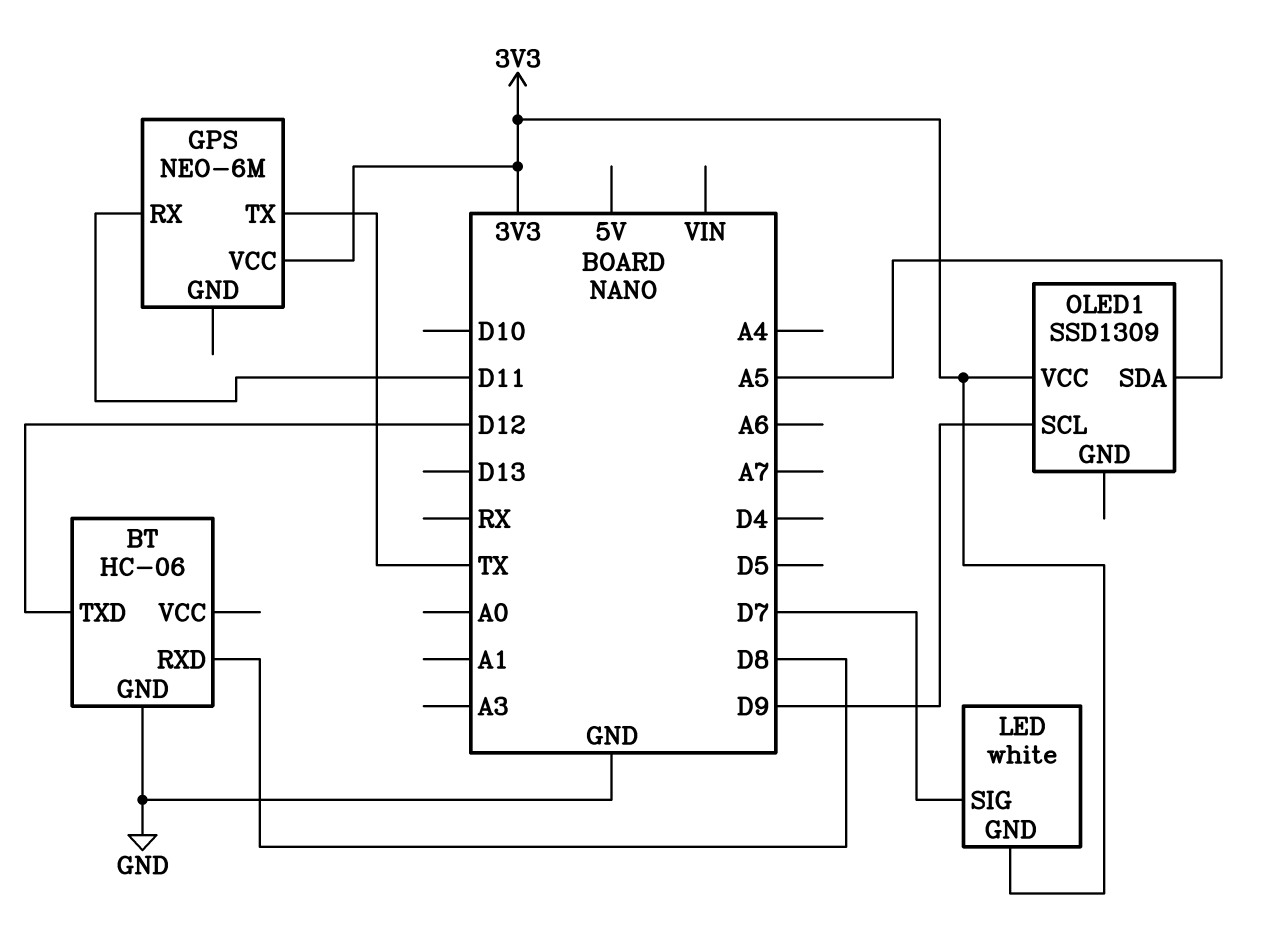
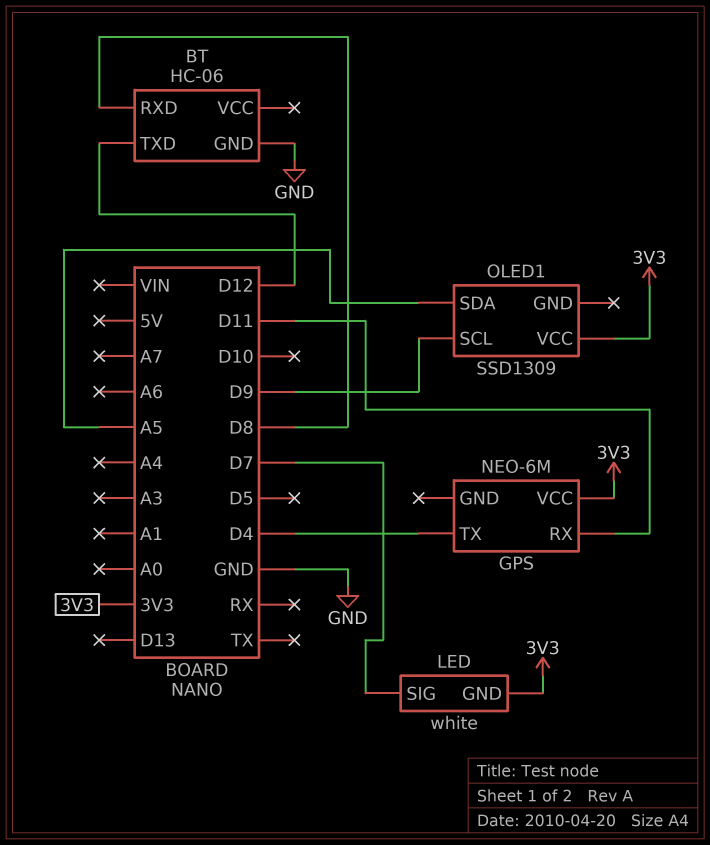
GPS pin TX: TX -> D4

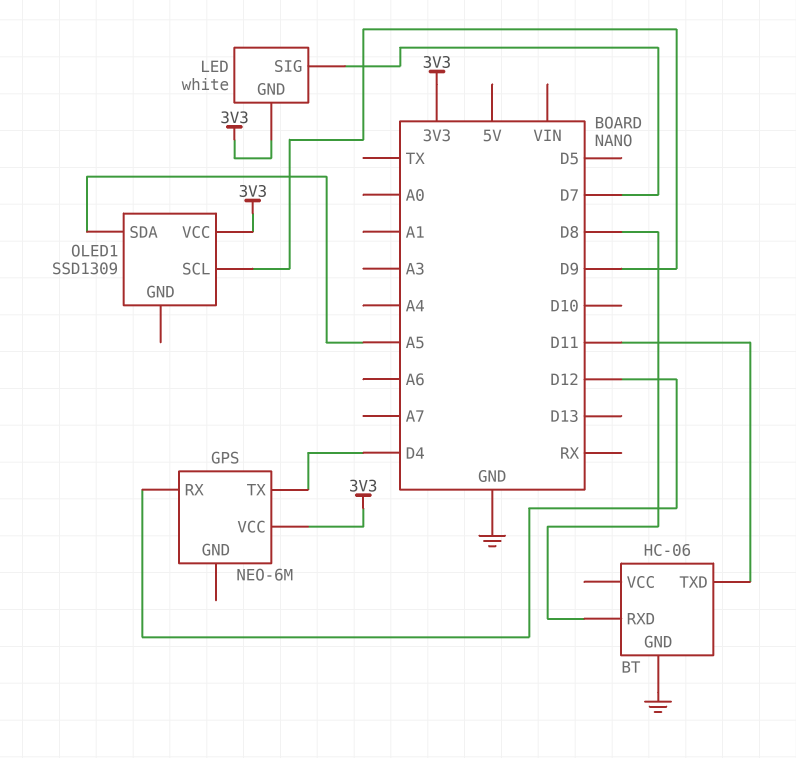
BT pin TXD: D12 -> D11
GPS pin RX: D11 -> D12

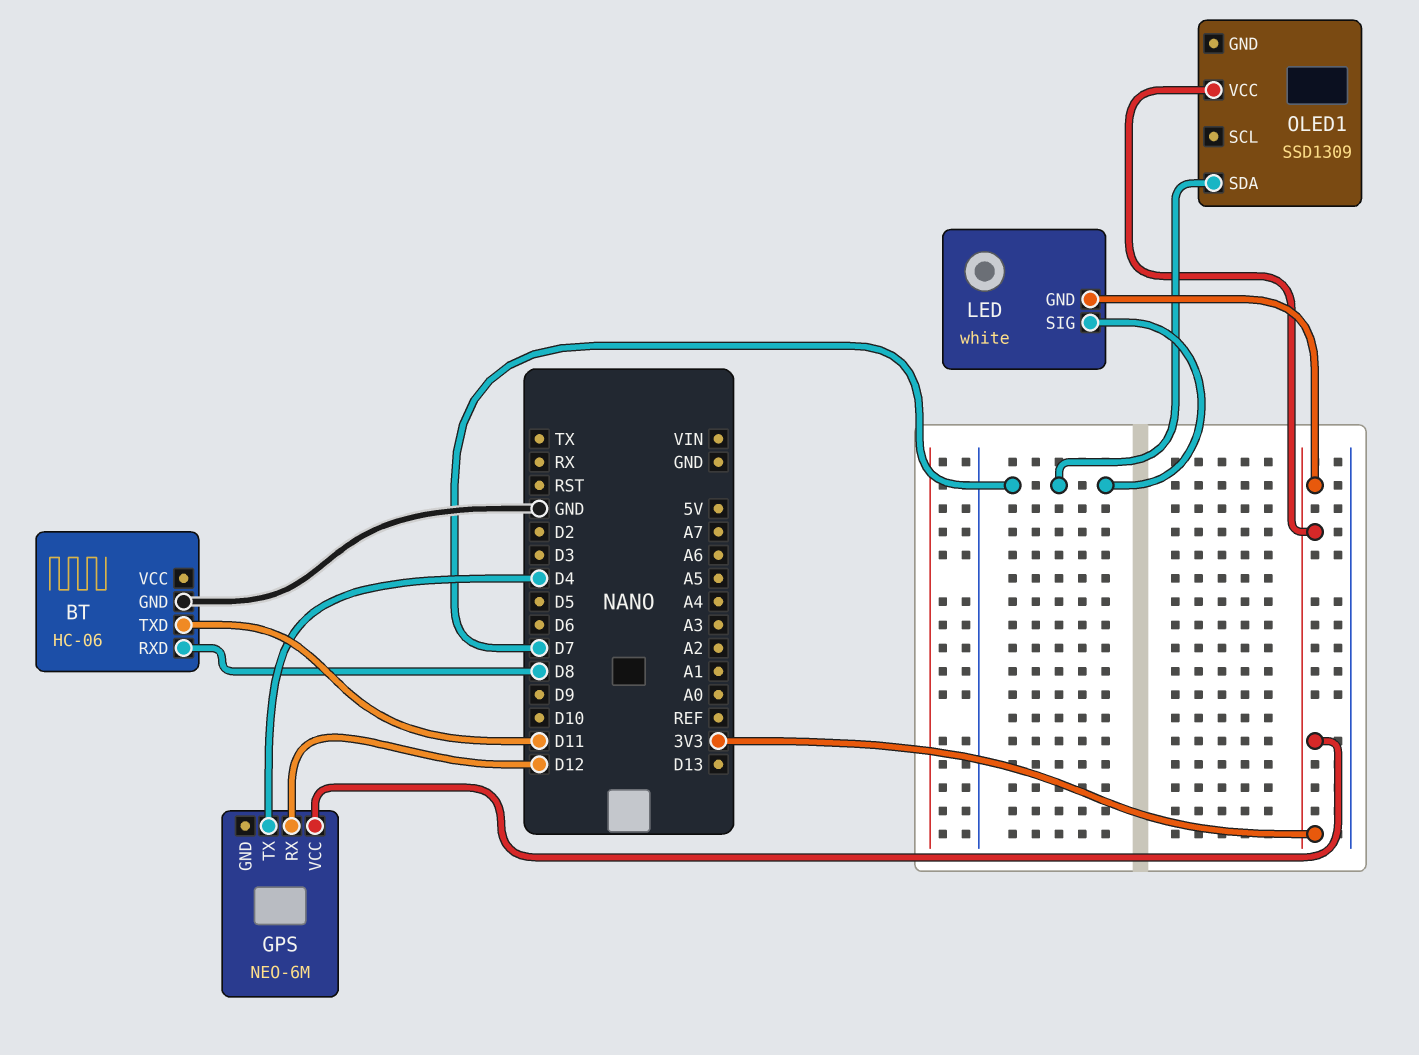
OLED1 pin SCL: D9 -> none
OLED1 pin SDA: A5 -> D7

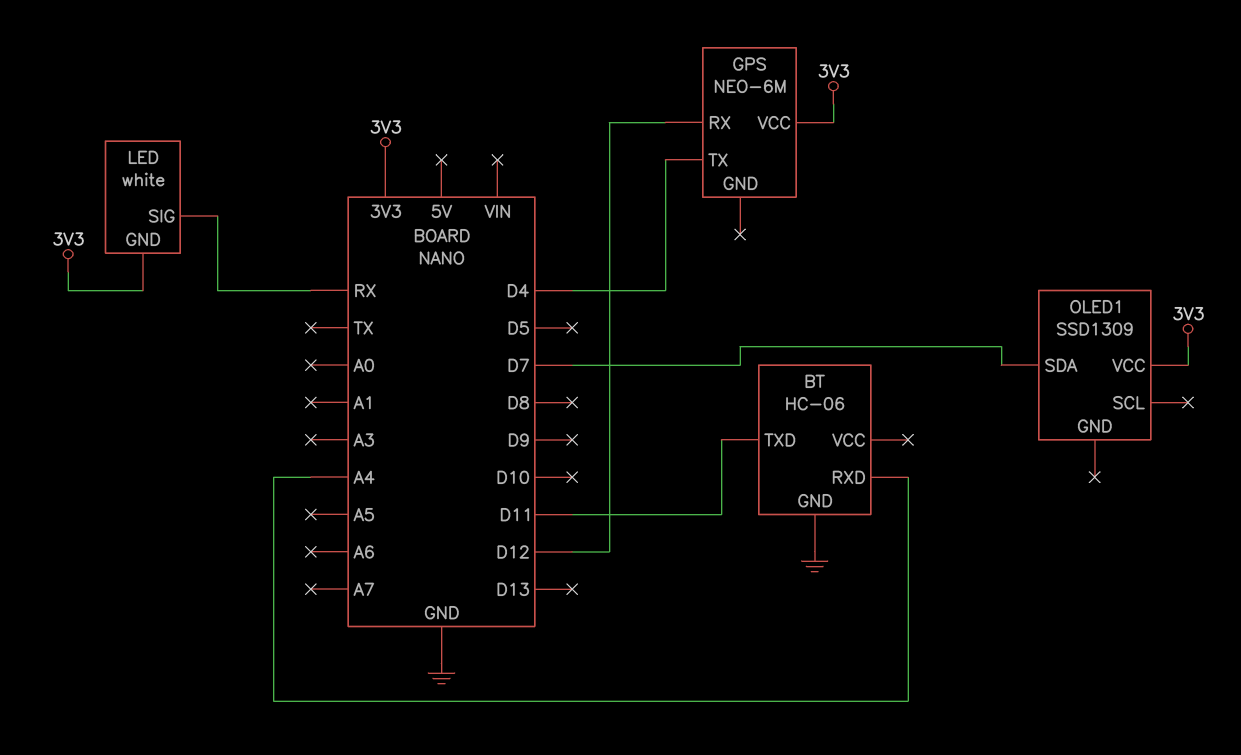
BT pin RXD: D8 -> A4
LED pin SIG: D7 -> RX

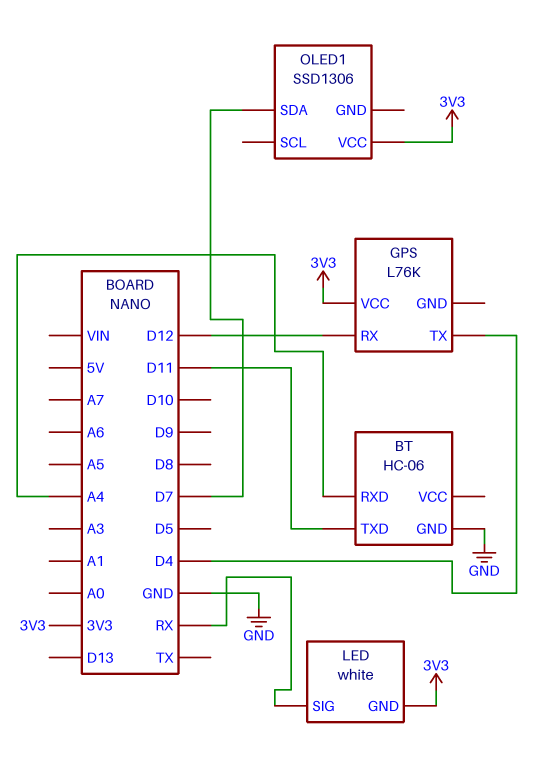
GPS: NEO-6M -> L76K
OLED1: SSD1309 -> SSD1306

